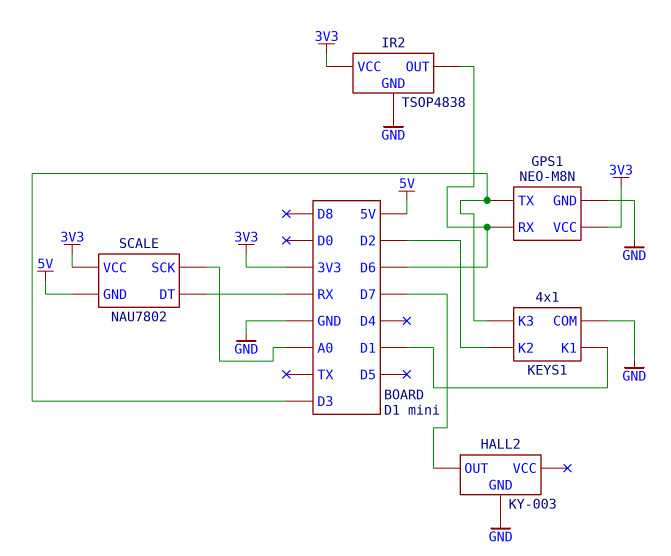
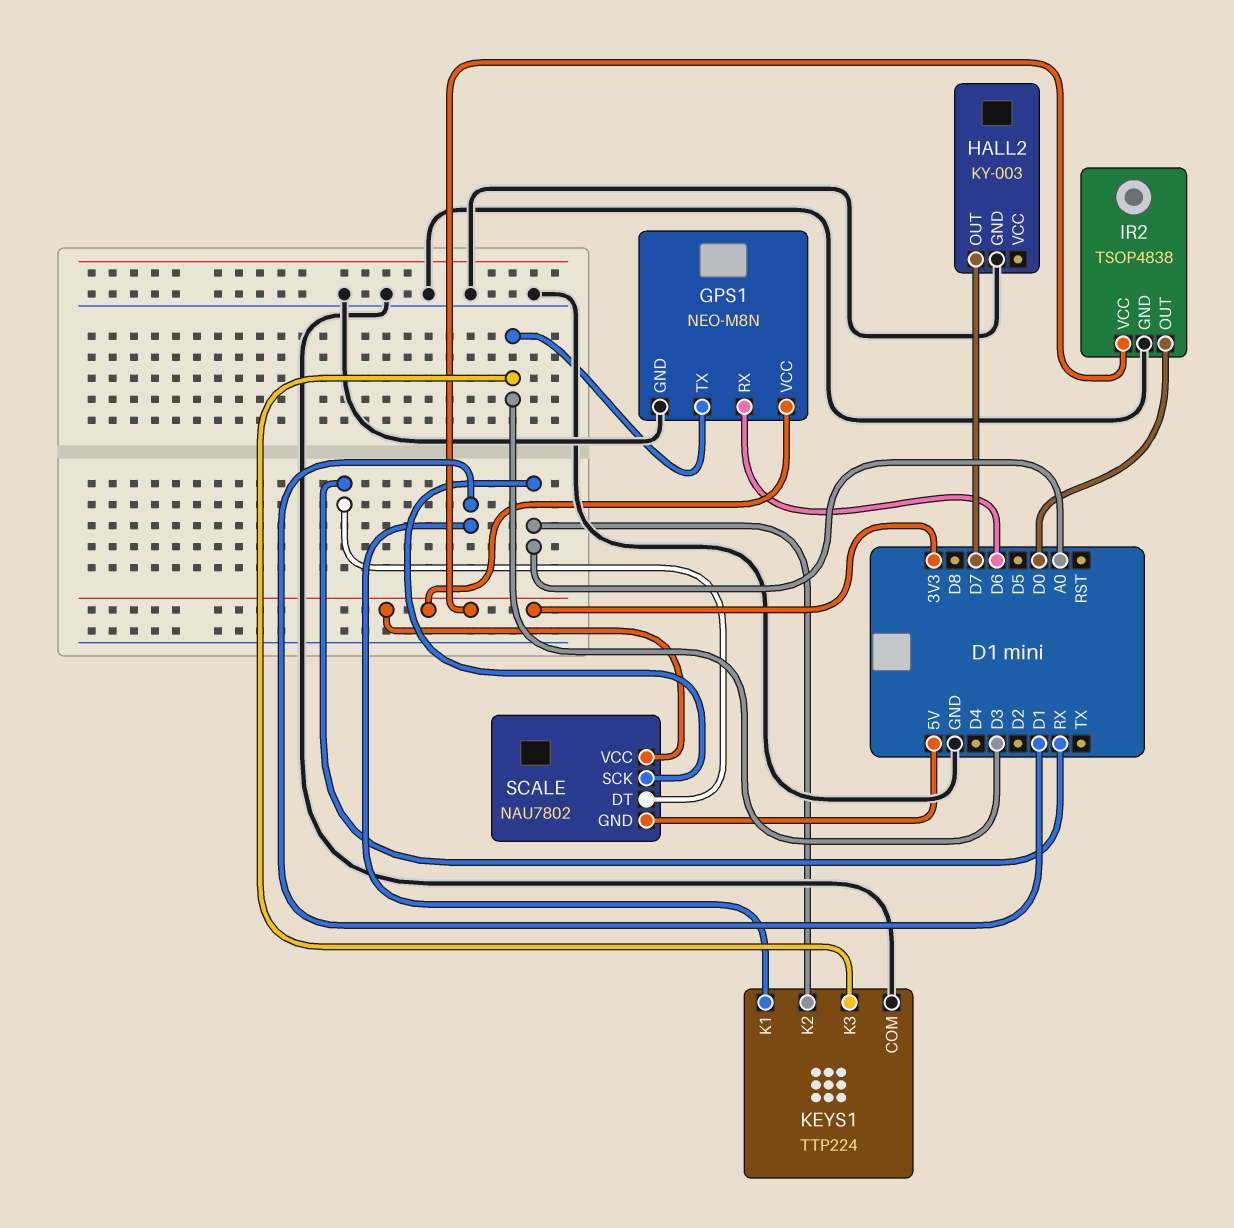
IR2 pin OUT: D6 -> D0
KEYS1: 4x1 -> TTP224
KEYS1 pin K2: D2 -> A0

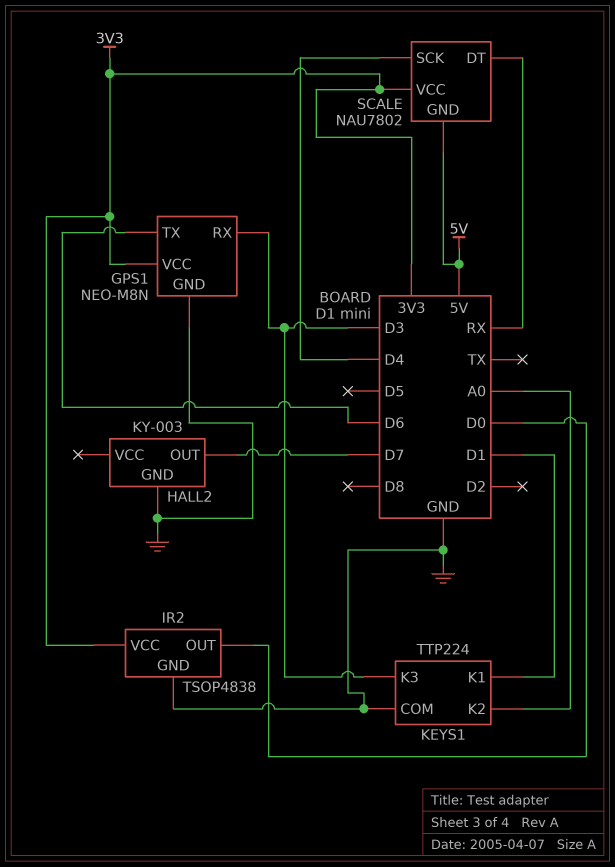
GPS1 pin RX: D6 -> D3
GPS1 pin TX: D3 -> D6
SCALE pin SCK: A0 -> D4

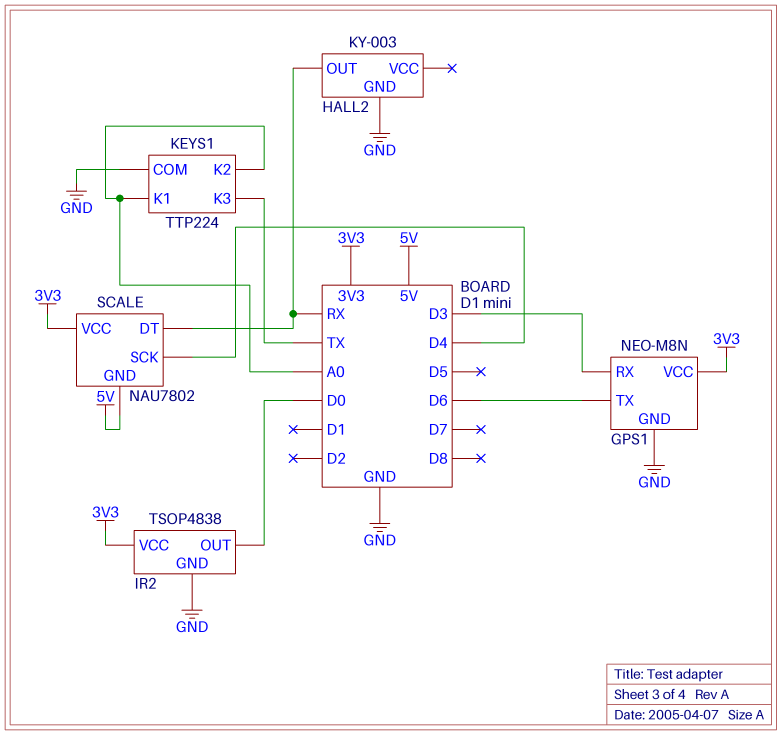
HALL2 pin OUT: D7 -> RX
KEYS1 pin K1: D1 -> A0
KEYS1 pin K3: D3 -> TX

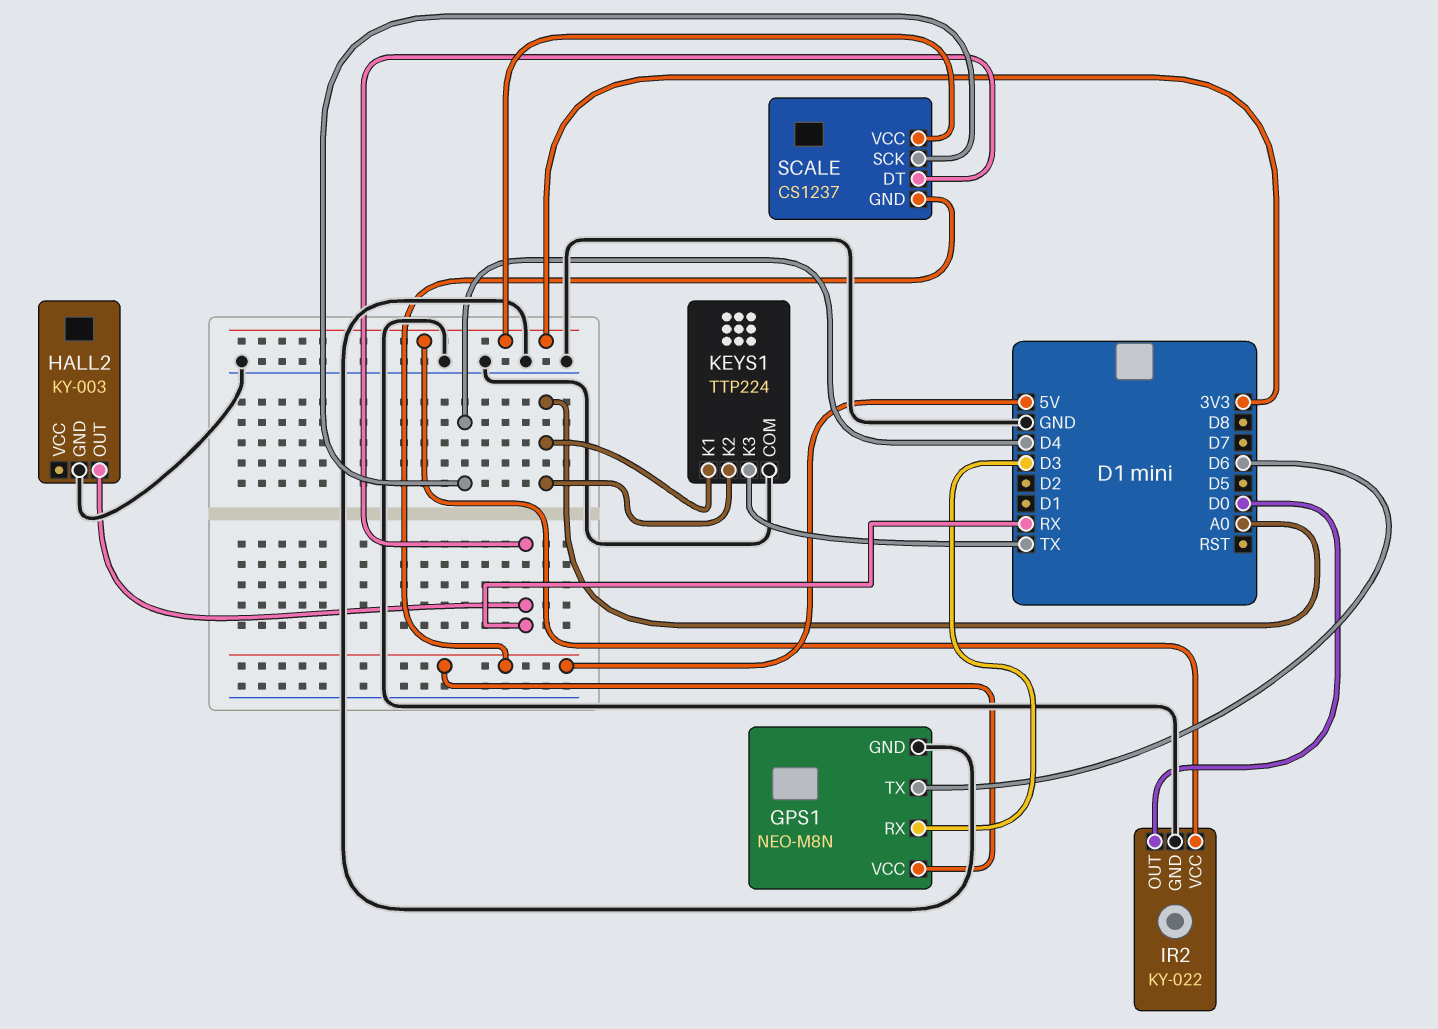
GPS1 pin VCC: 3V3 -> 5V
IR2: TSOP4838 -> KY-022
SCALE: NAU7802 -> CS1237

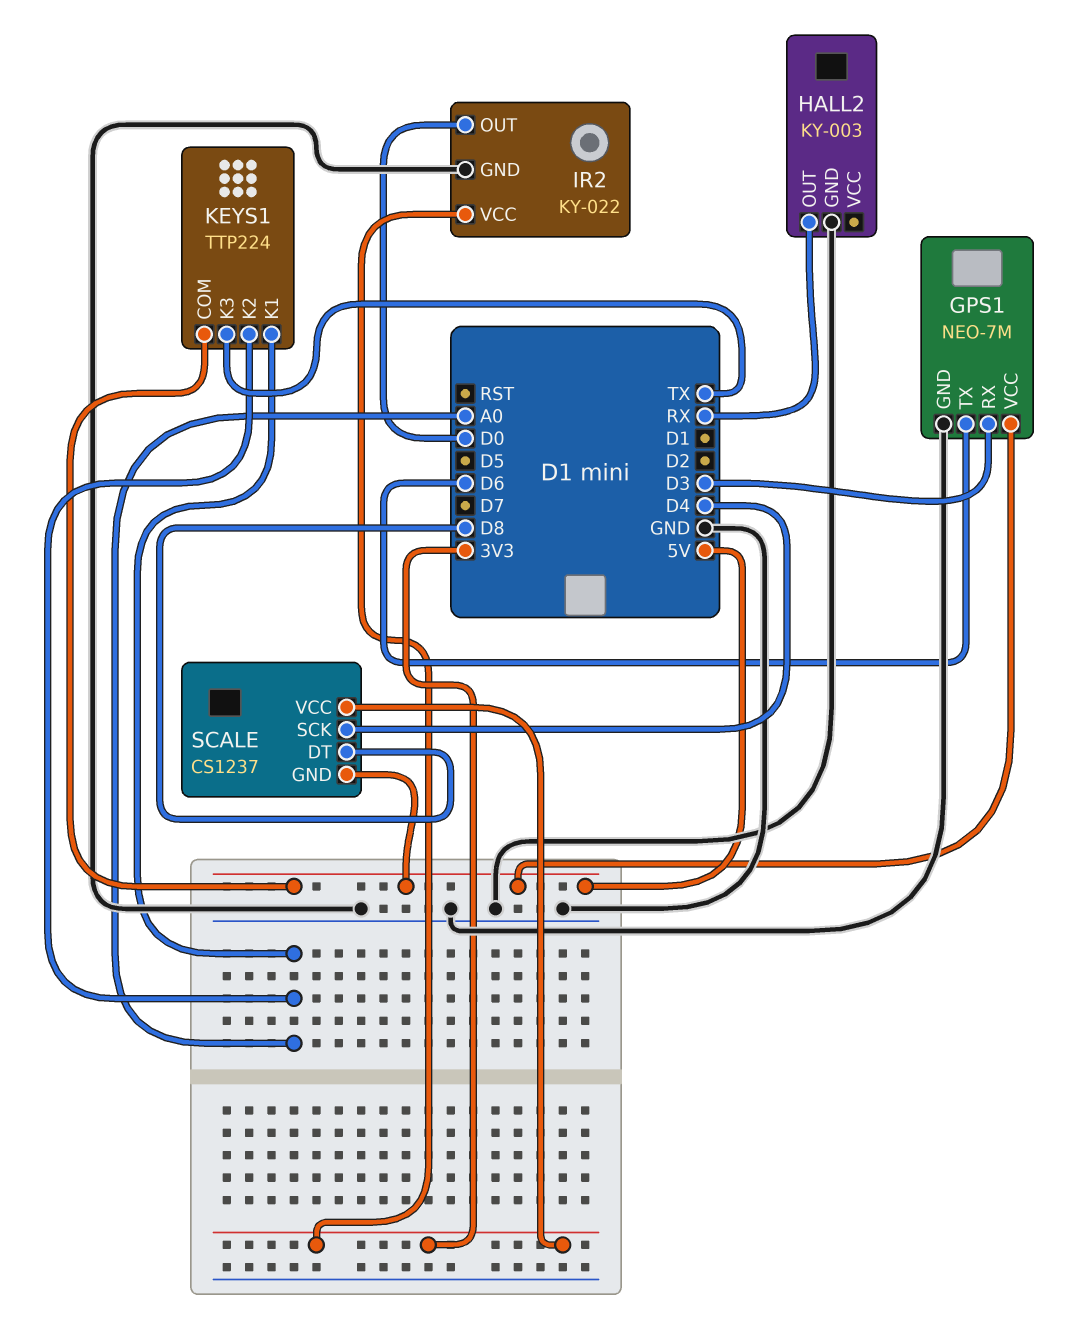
GPS1: NEO-M8N -> NEO-7M
KEYS1 pin COM: GND -> 5V
SCALE pin DT: RX -> D8

